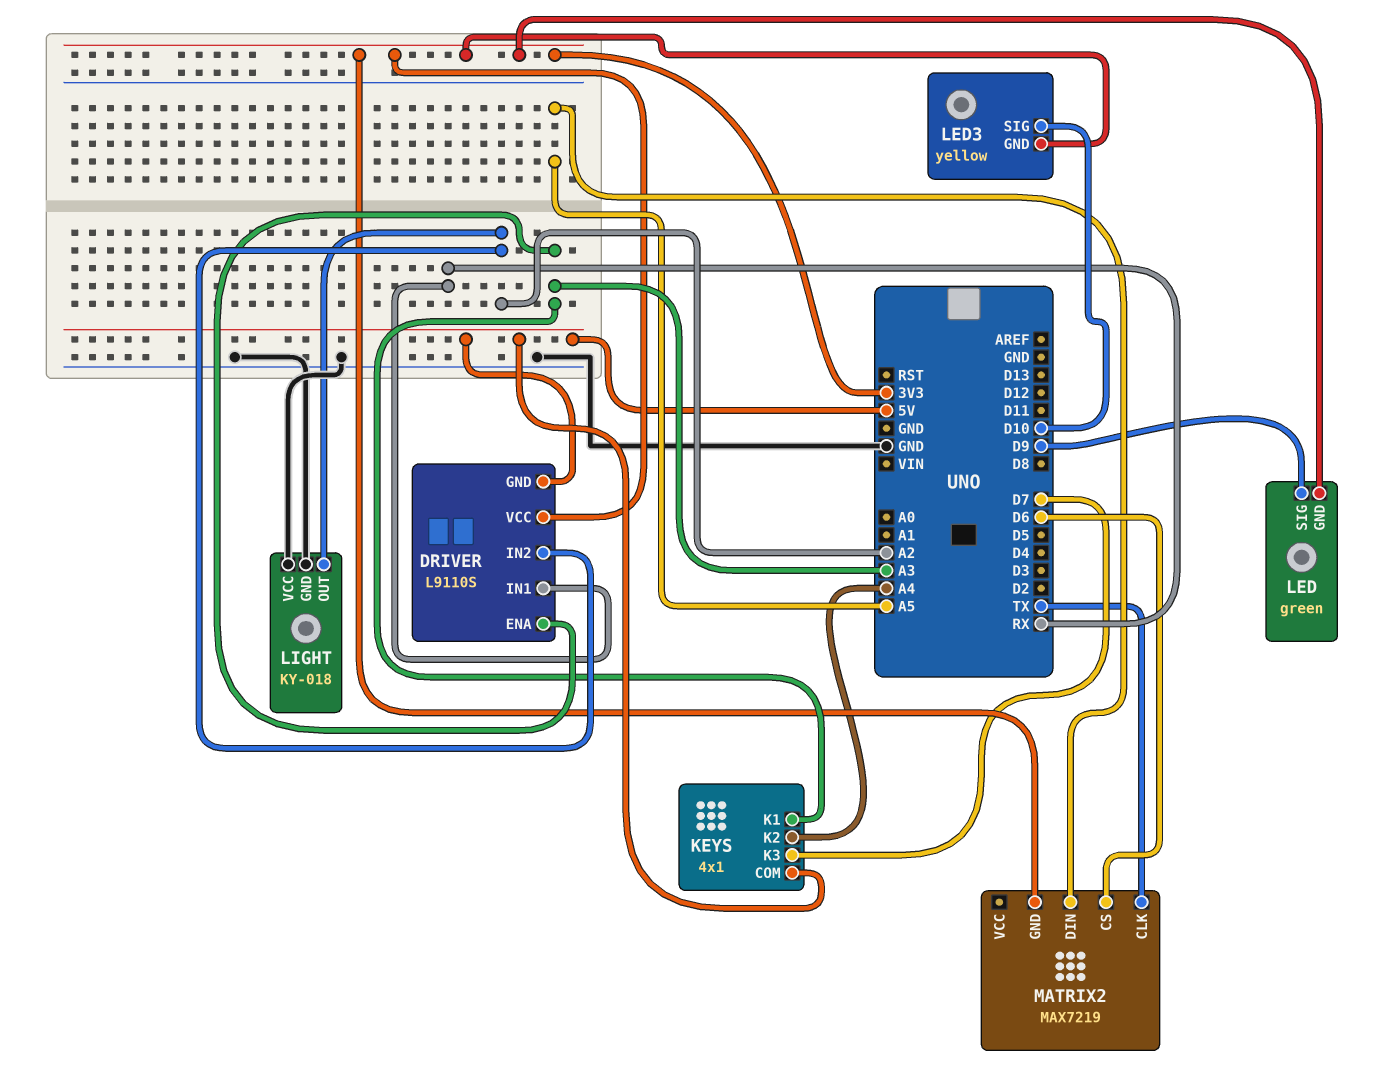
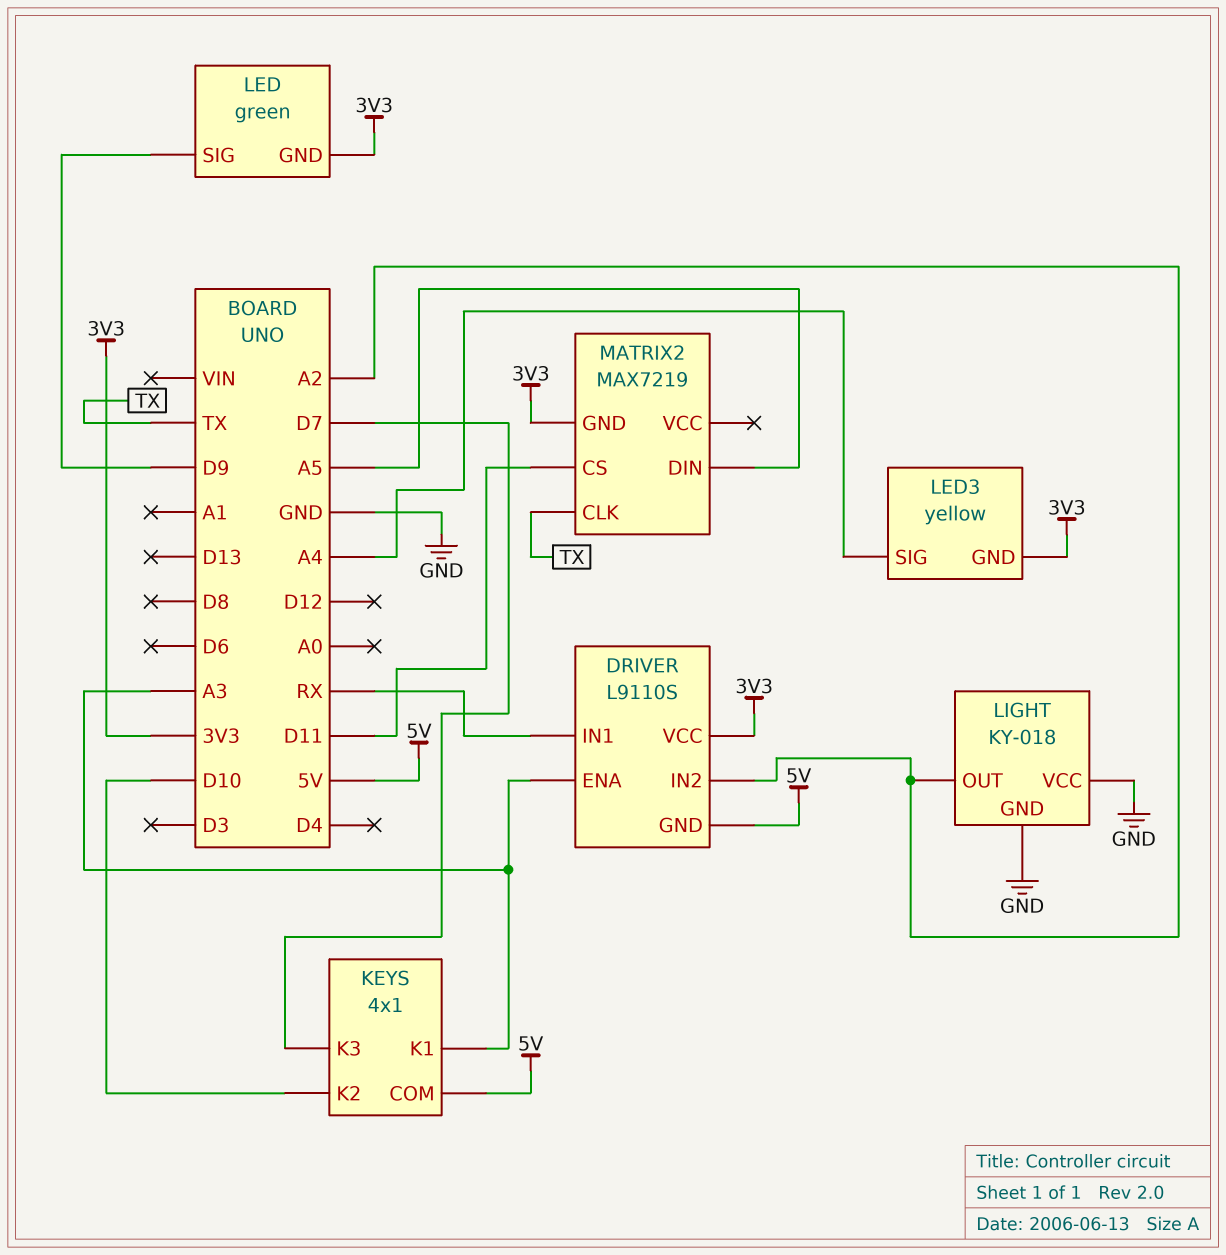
KEYS pin K2: A4 -> D10
LED3 pin SIG: D10 -> A4
MATRIX2 pin CS: D6 -> D11

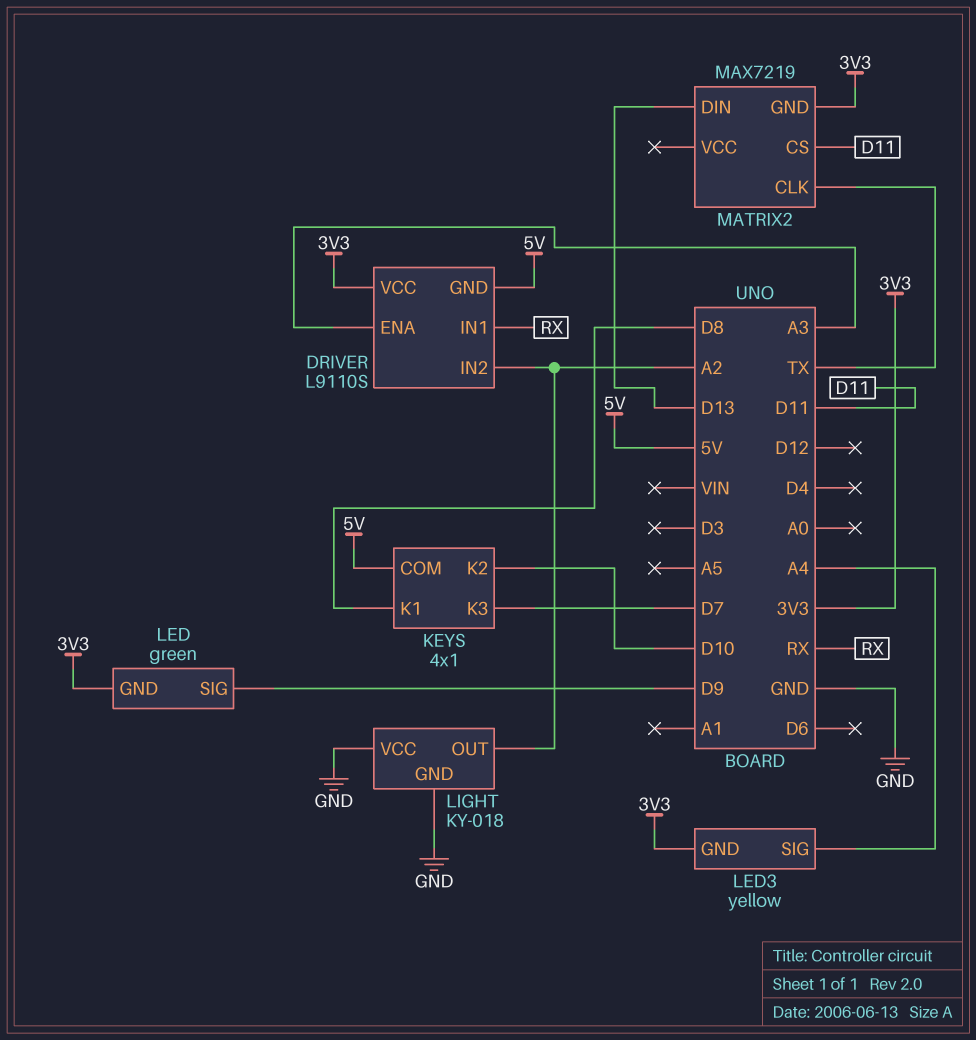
KEYS pin K1: A3 -> D8
MATRIX2 pin DIN: A5 -> D13

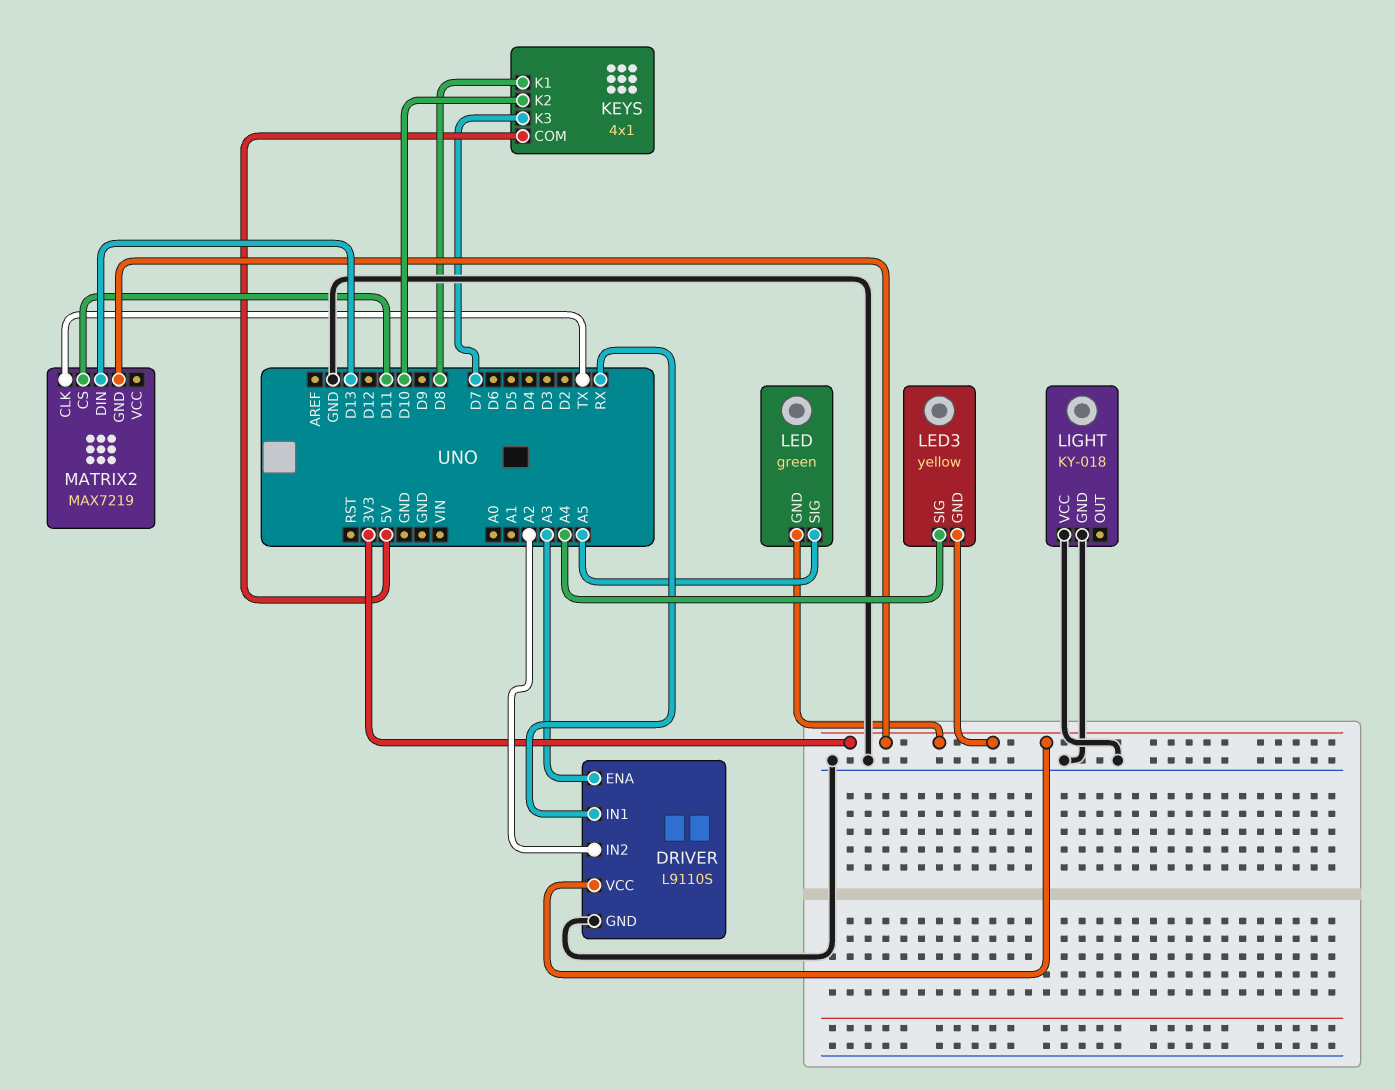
DRIVER pin GND: 5V -> GND
LED pin SIG: D9 -> A5
LIGHT pin OUT: A2 -> none

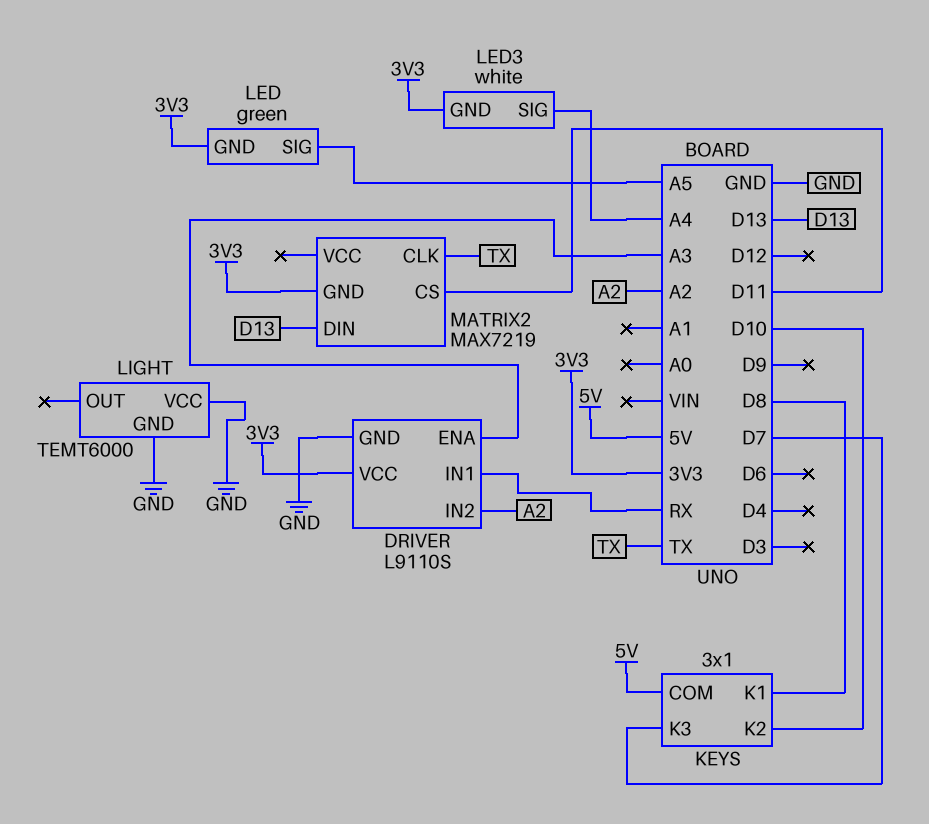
KEYS: 4x1 -> 3x1
LED3: yellow -> white
LIGHT: KY-018 -> TEMT6000

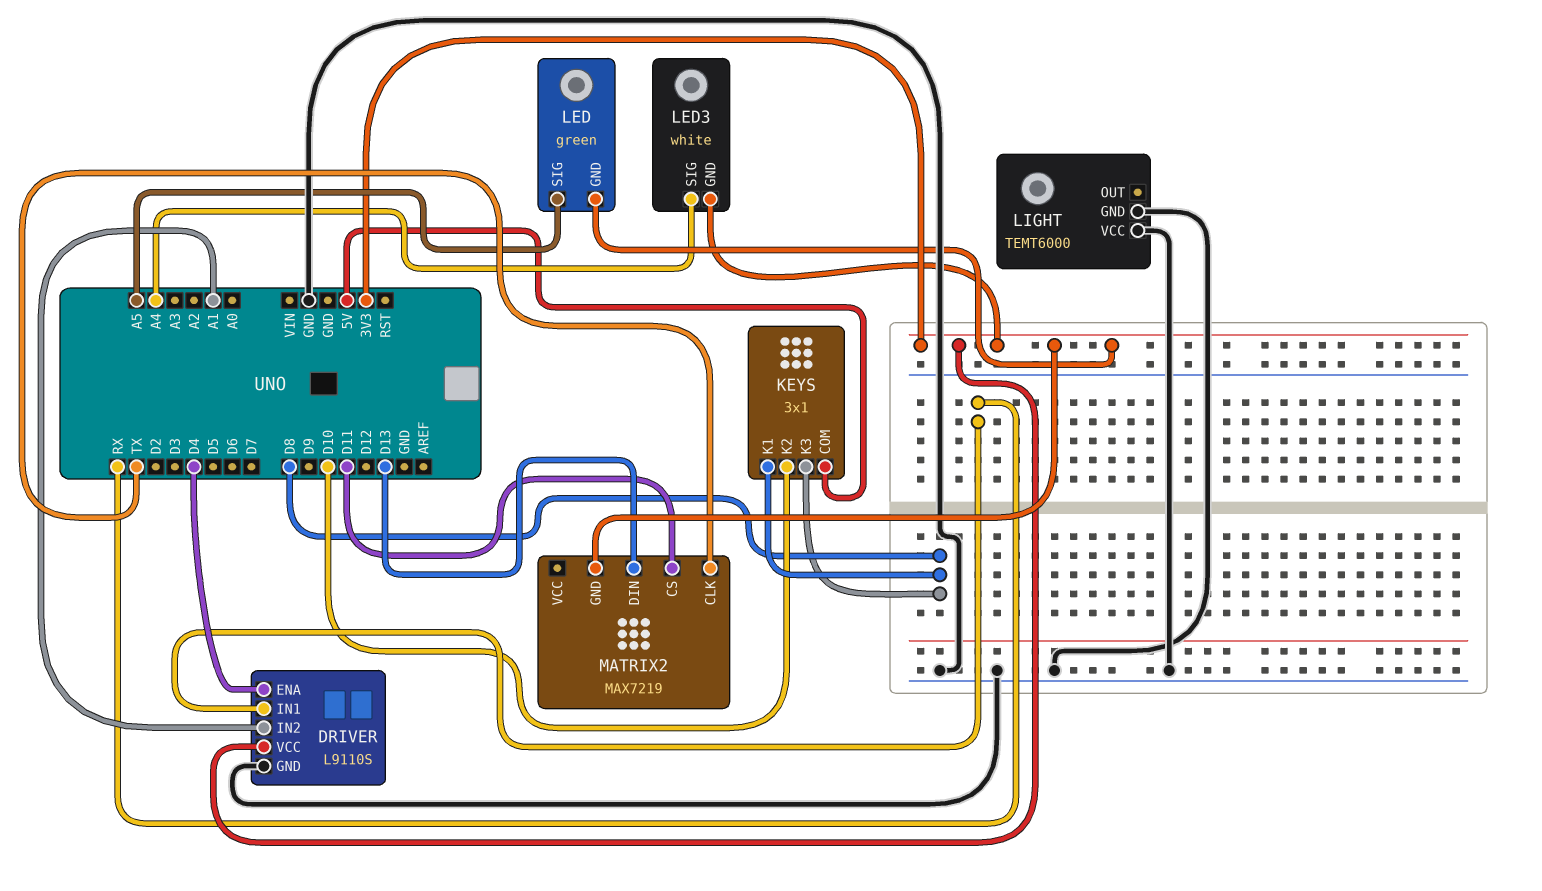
DRIVER pin ENA: A3 -> D4
DRIVER pin IN2: A2 -> A1
KEYS pin K3: D7 -> D8

